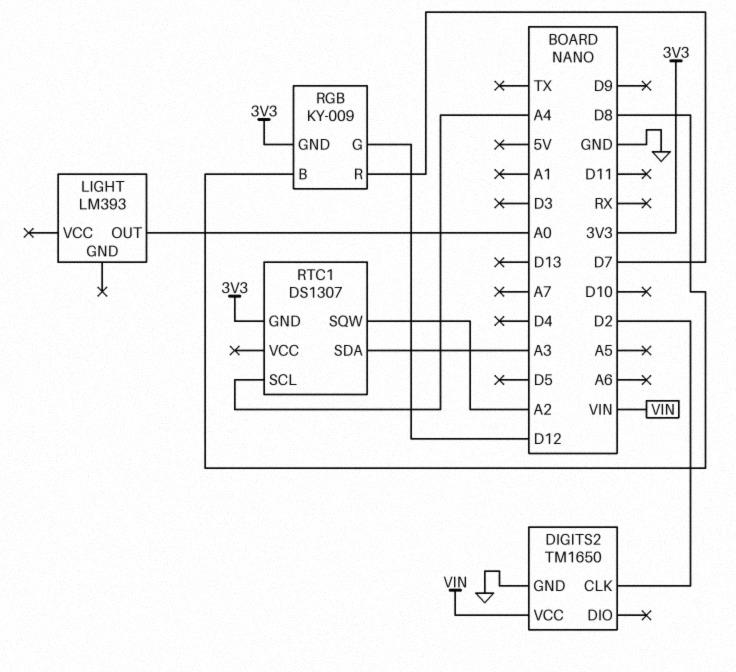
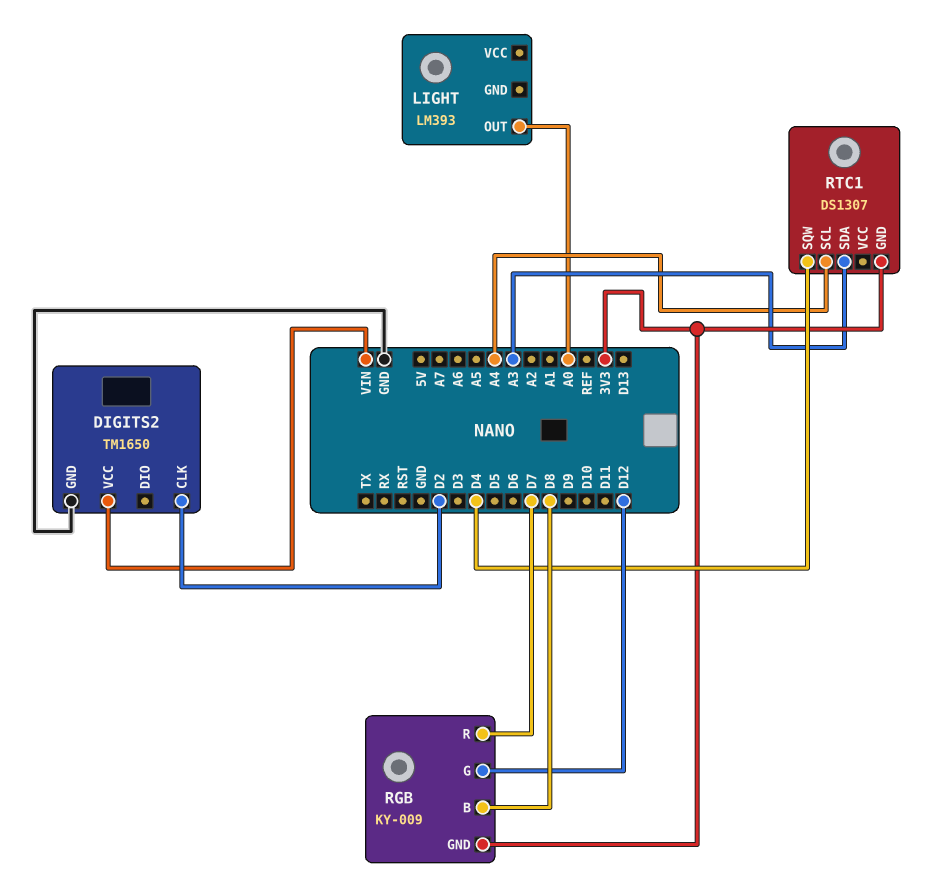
RTC1 pin SQW: A2 -> D4

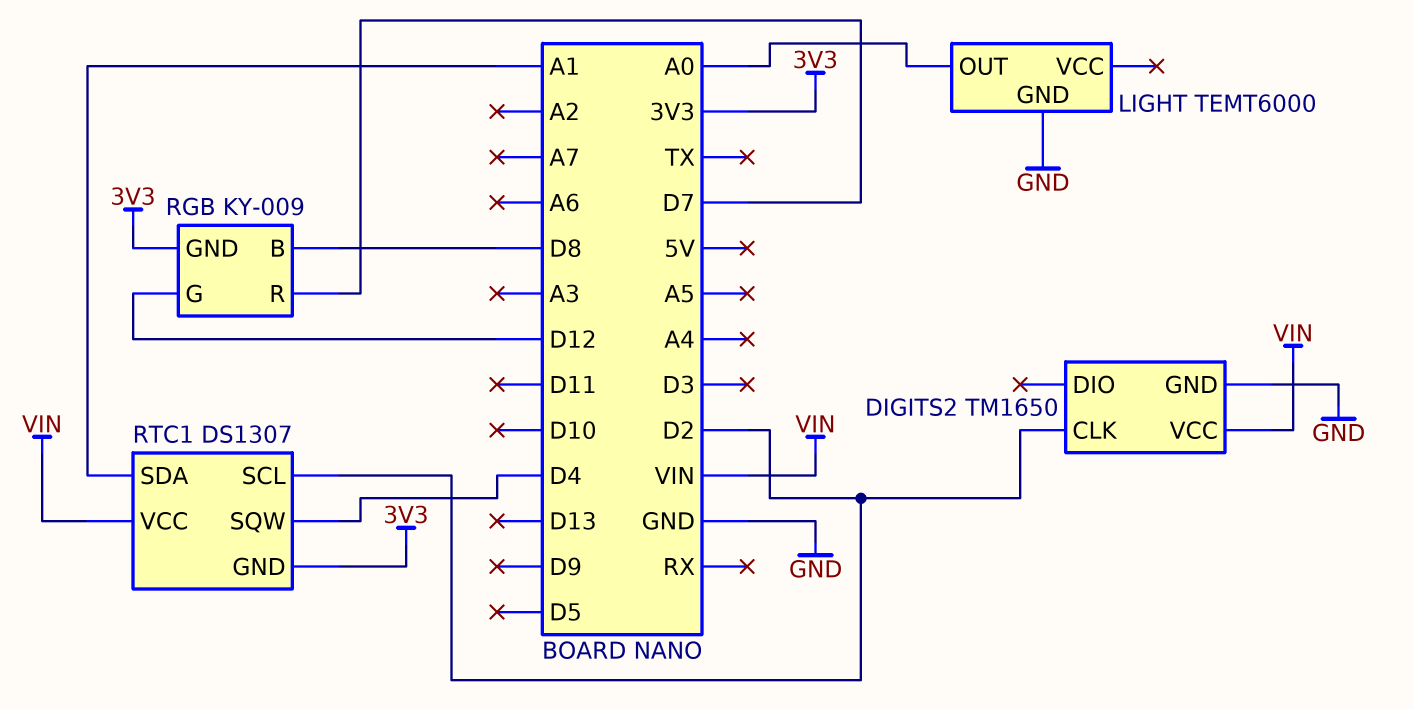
LIGHT: LM393 -> TEMT6000
LIGHT pin GND: none -> GND
RTC1 pin SCL: A4 -> D2
RTC1 pin SDA: A3 -> A1
RTC1 pin VCC: none -> VIN

